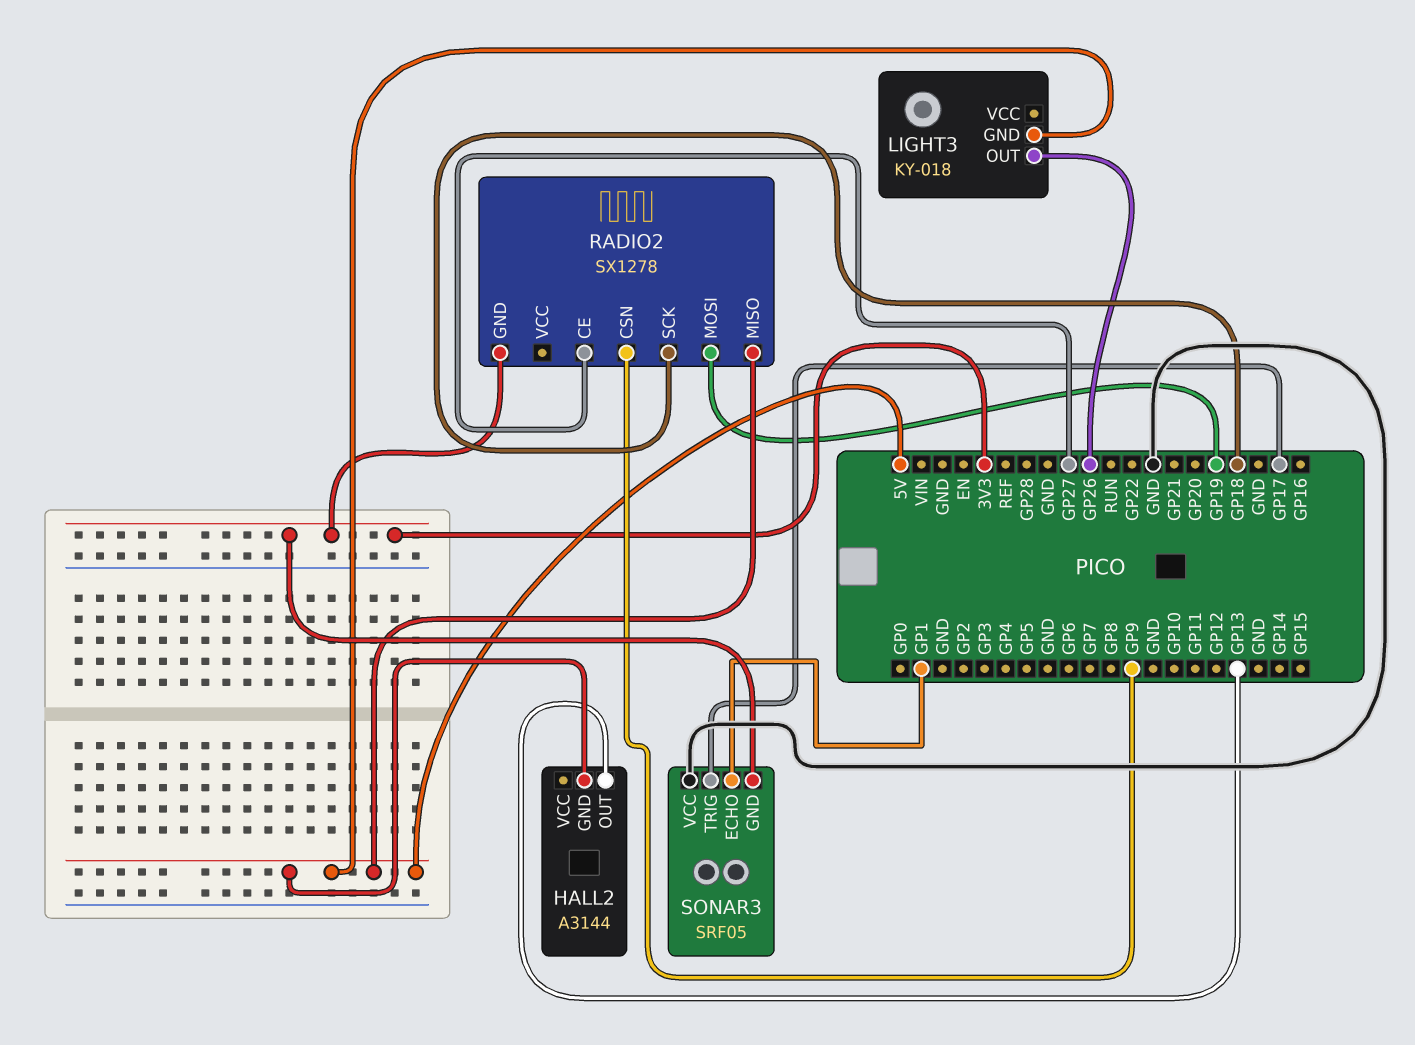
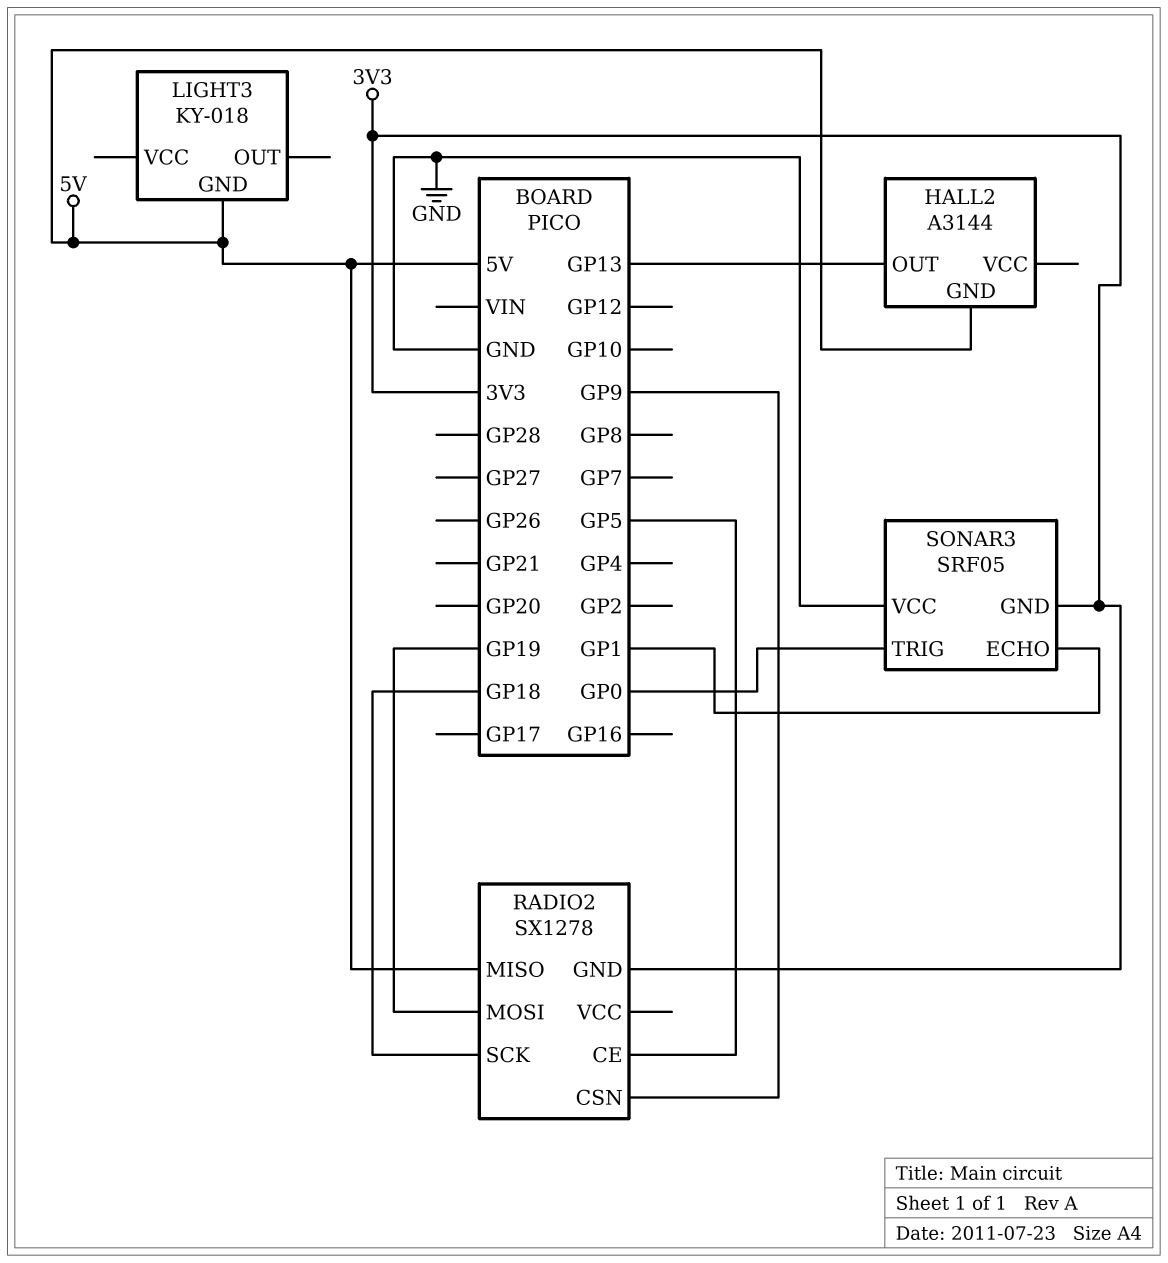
LIGHT3 pin OUT: GP26 -> none
RADIO2 pin CE: GP27 -> GP5
SONAR3 pin TRIG: GP17 -> GP0

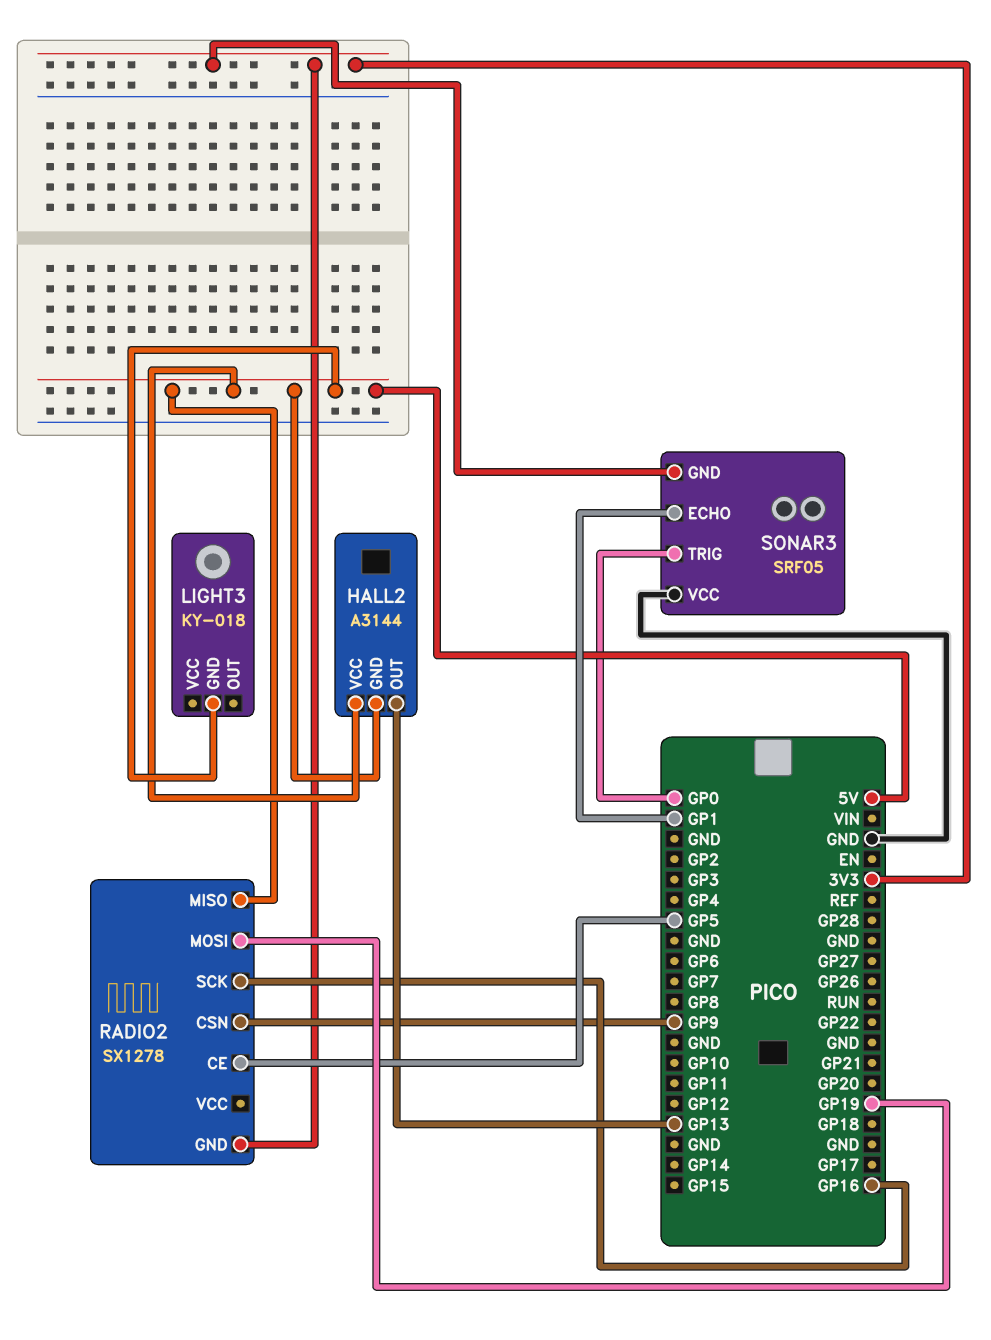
HALL2 pin VCC: none -> 5V
RADIO2 pin SCK: GP18 -> GP16

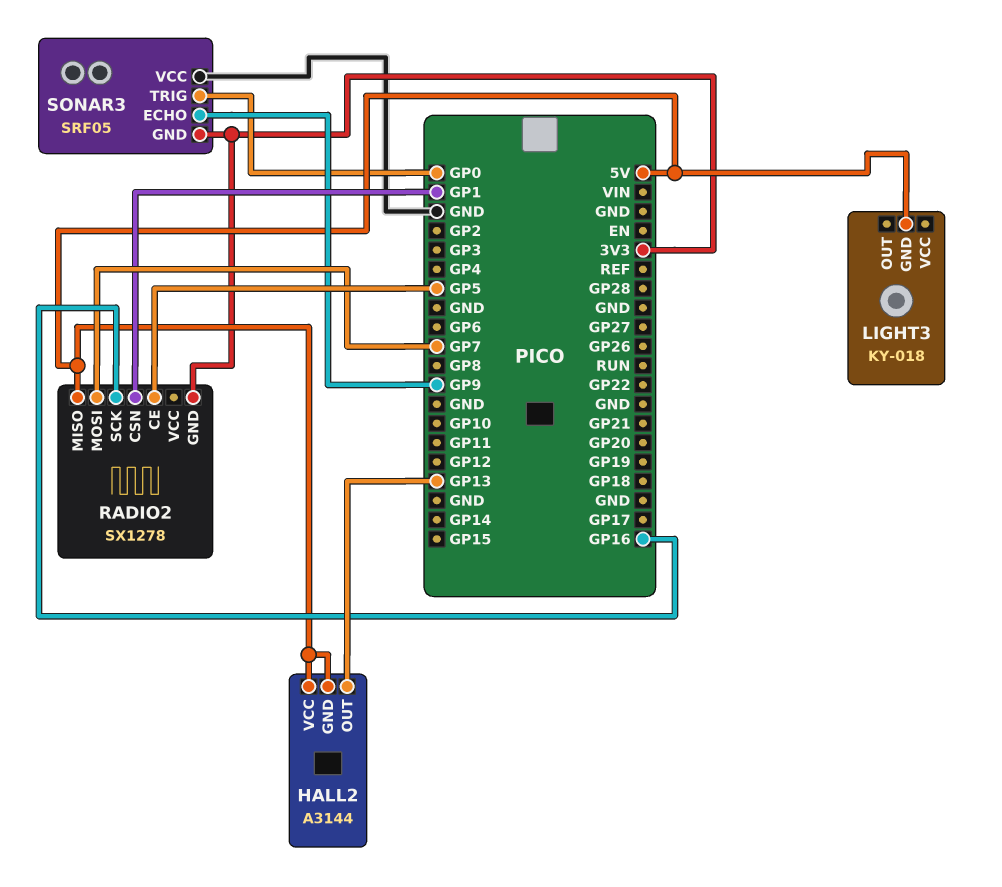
RADIO2 pin CSN: GP9 -> GP1
RADIO2 pin MOSI: GP19 -> GP7
SONAR3 pin ECHO: GP1 -> GP9

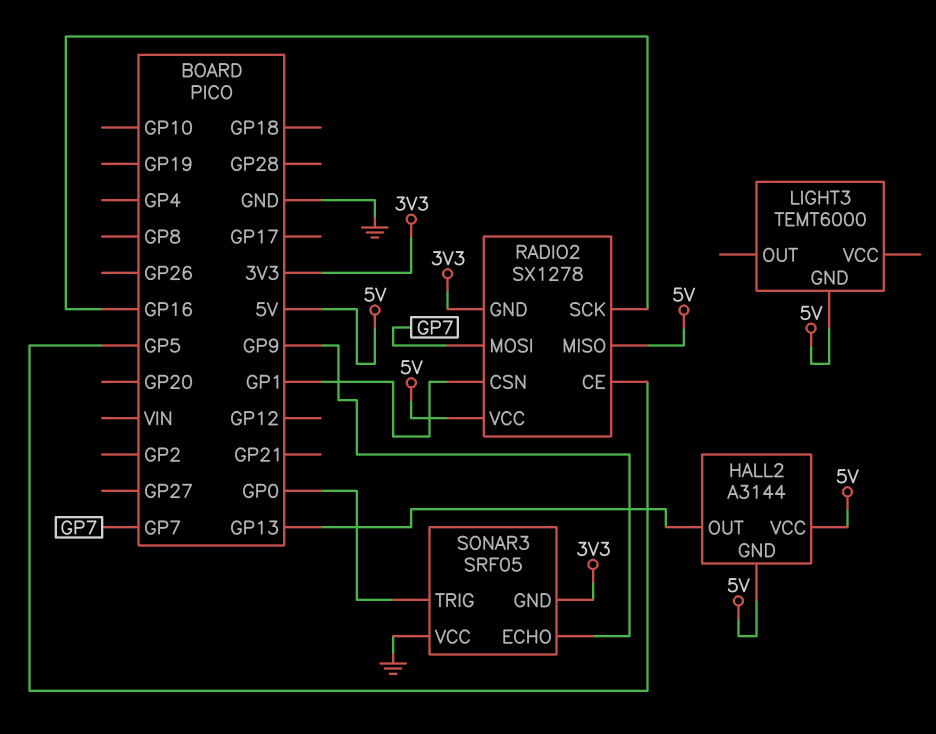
LIGHT3: KY-018 -> TEMT6000
RADIO2 pin VCC: none -> 5V

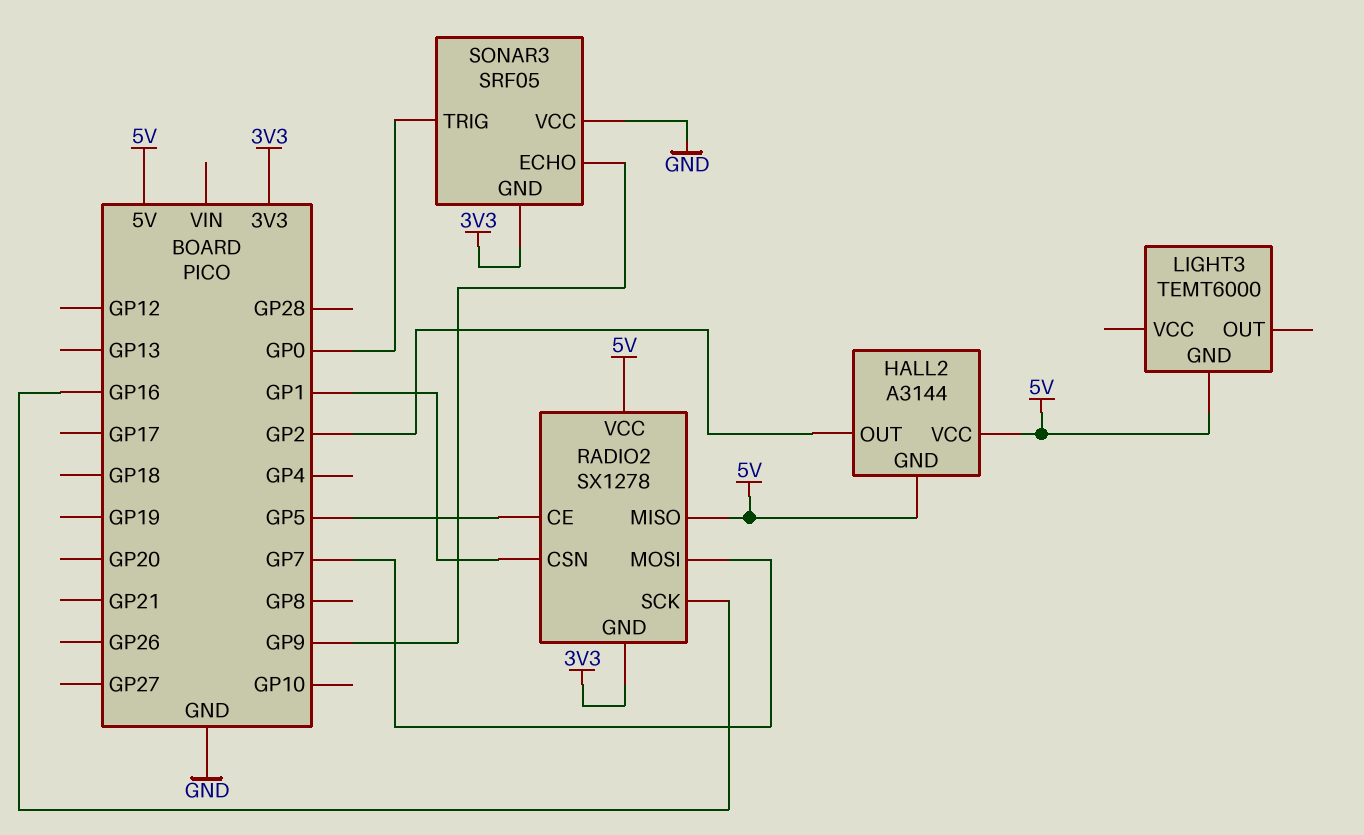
HALL2 pin OUT: GP13 -> GP2

